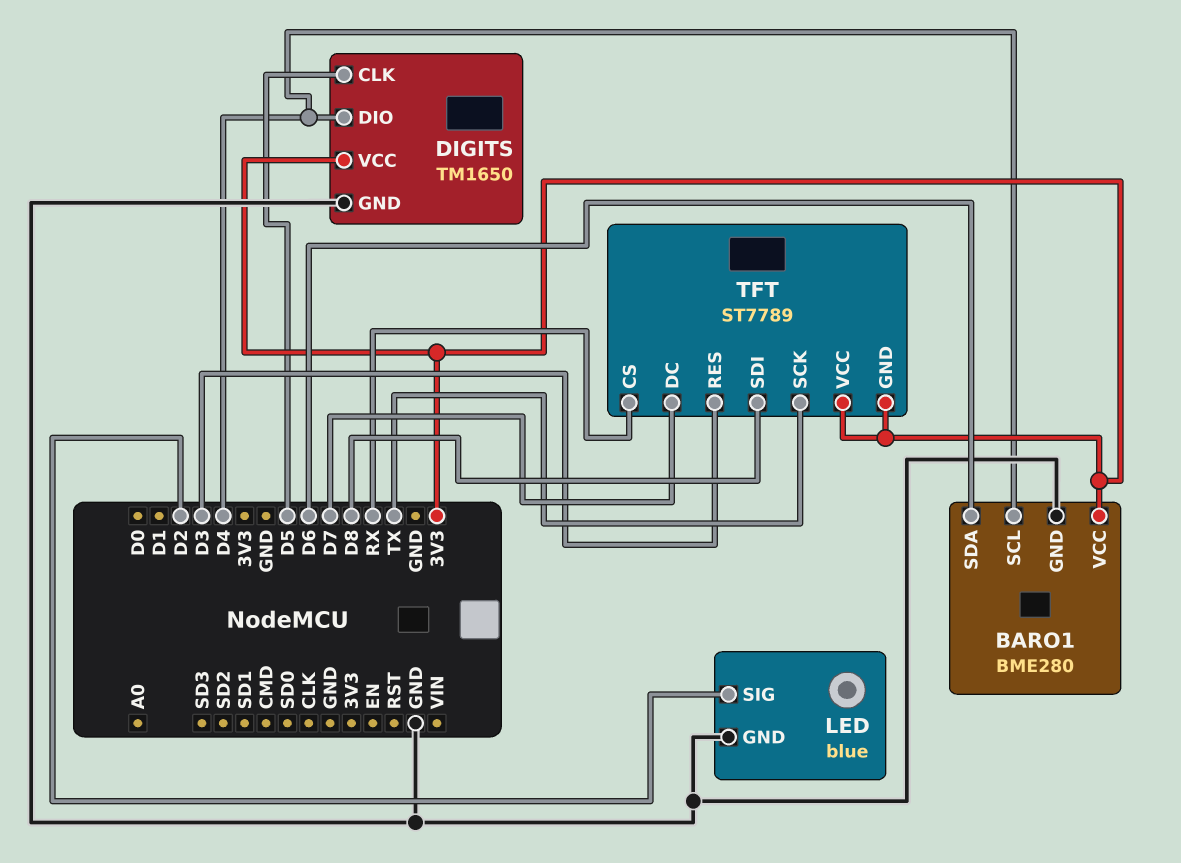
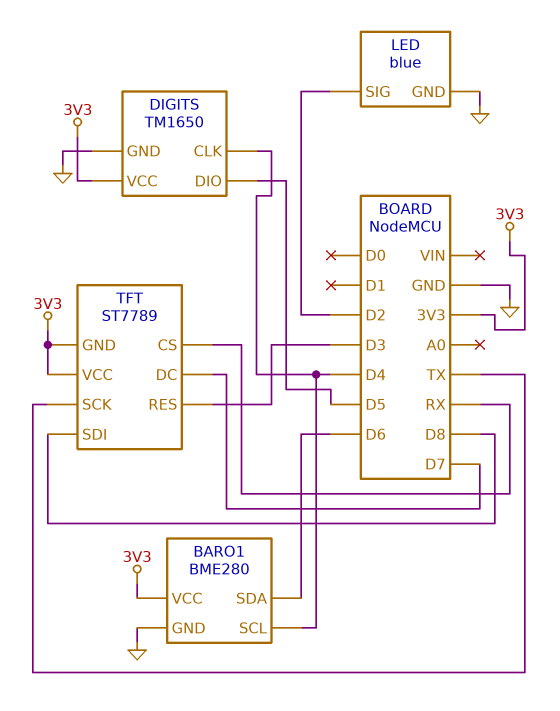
DIGITS pin CLK: D5 -> D4
DIGITS pin DIO: D4 -> D5

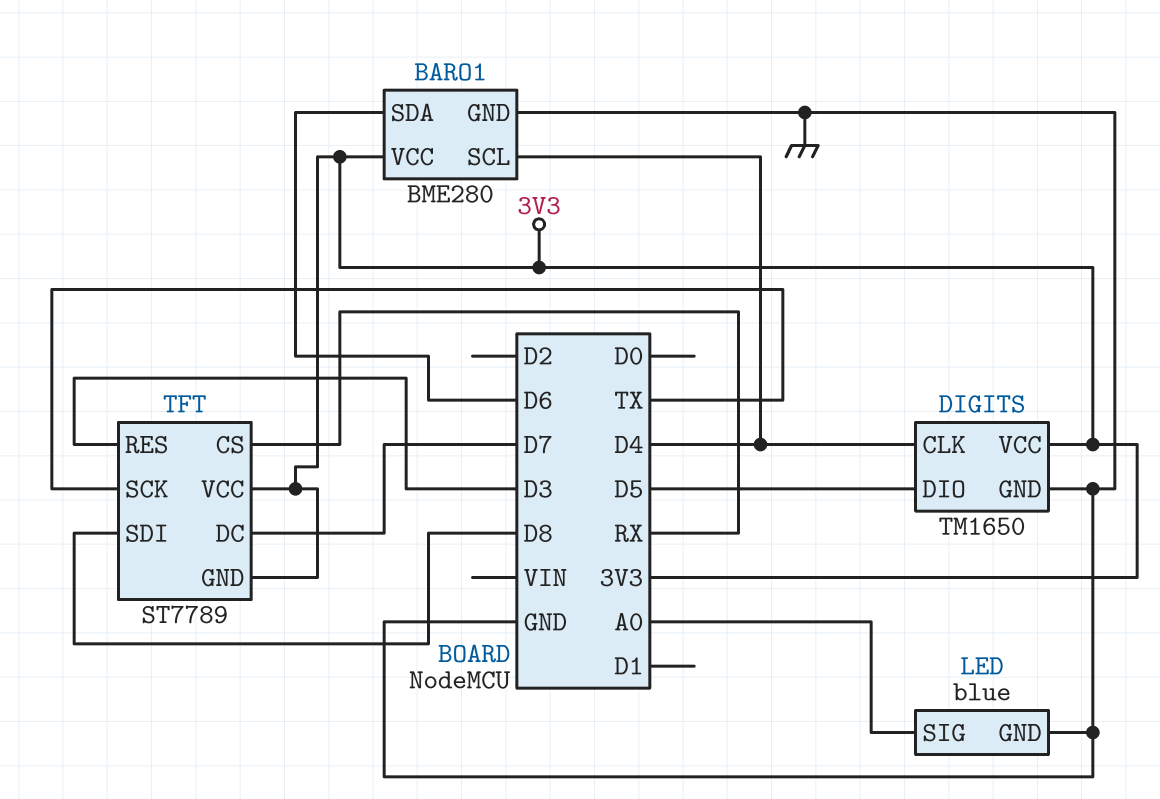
LED pin SIG: D2 -> A0

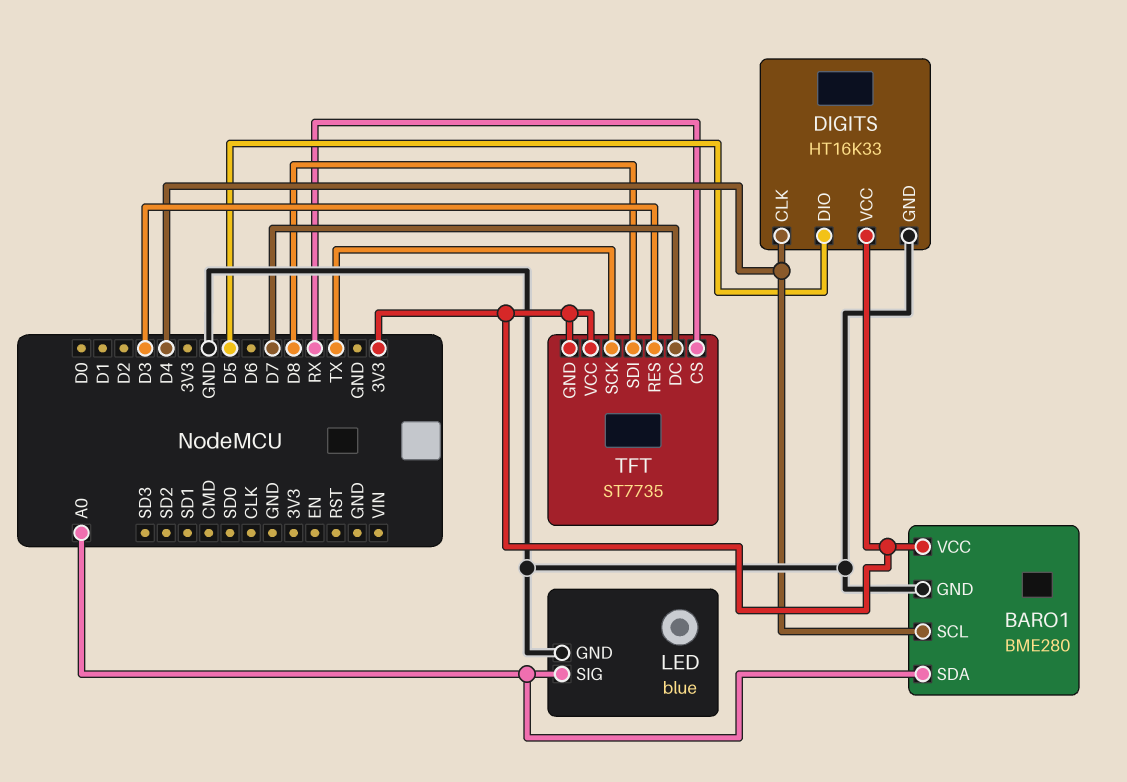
BARO1 pin SDA: D6 -> A0
DIGITS: TM1650 -> HT16K33
TFT: ST7789 -> ST7735

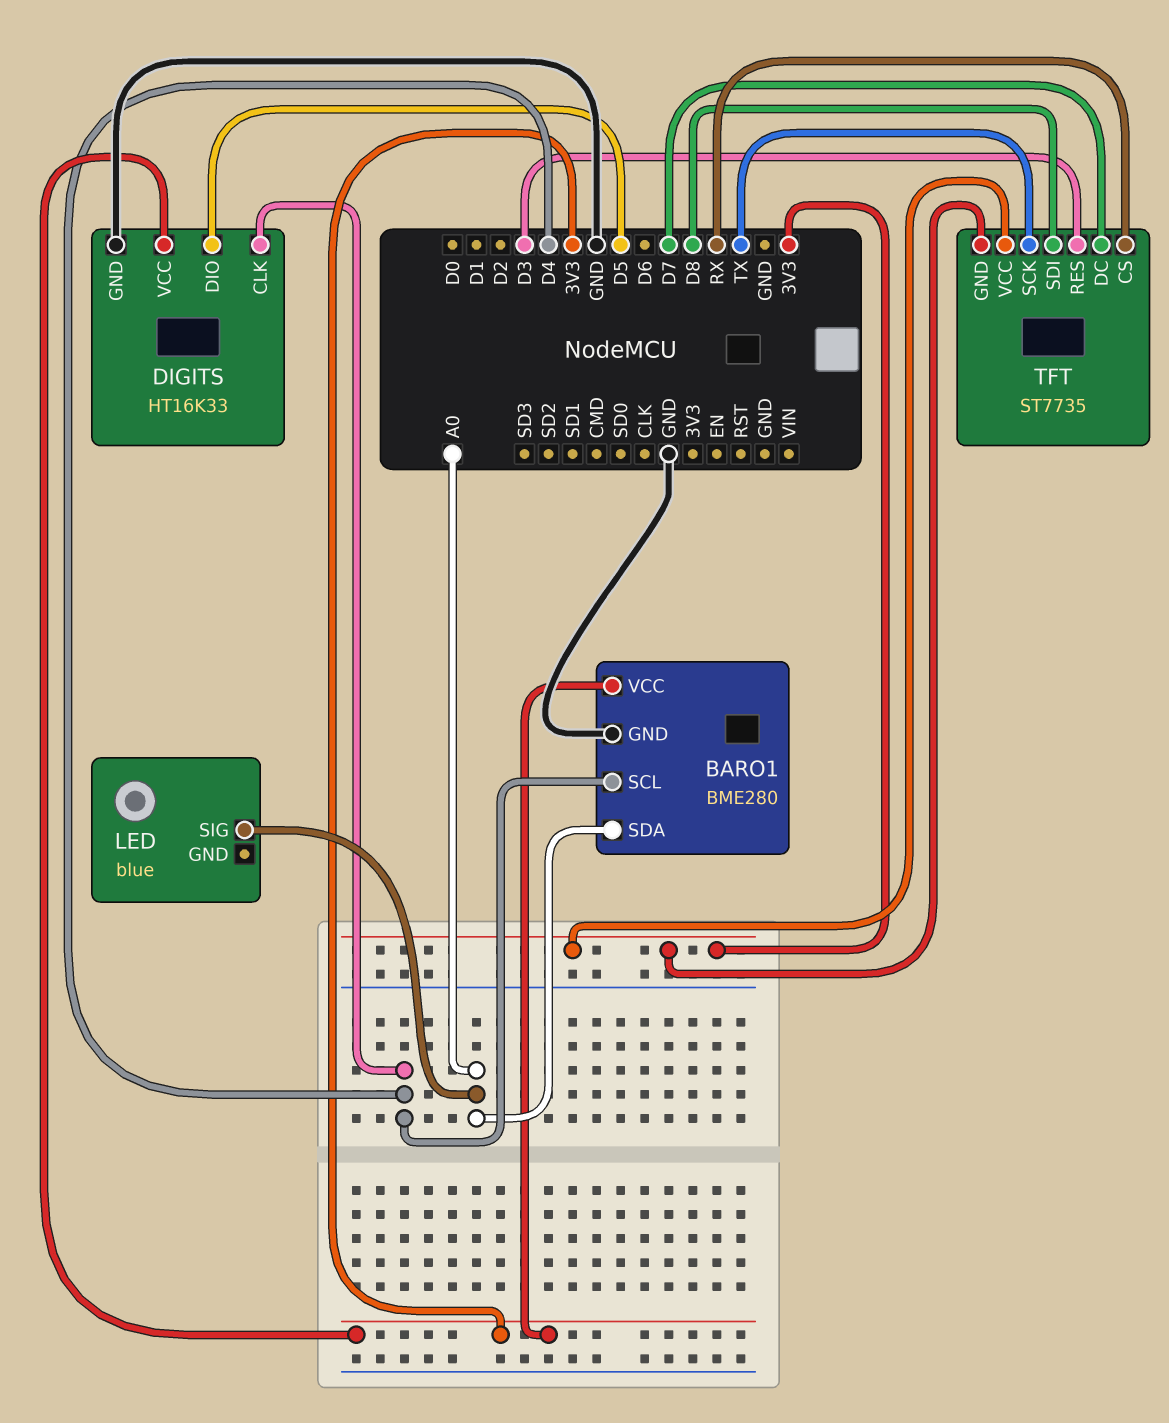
LED pin GND: GND -> none

